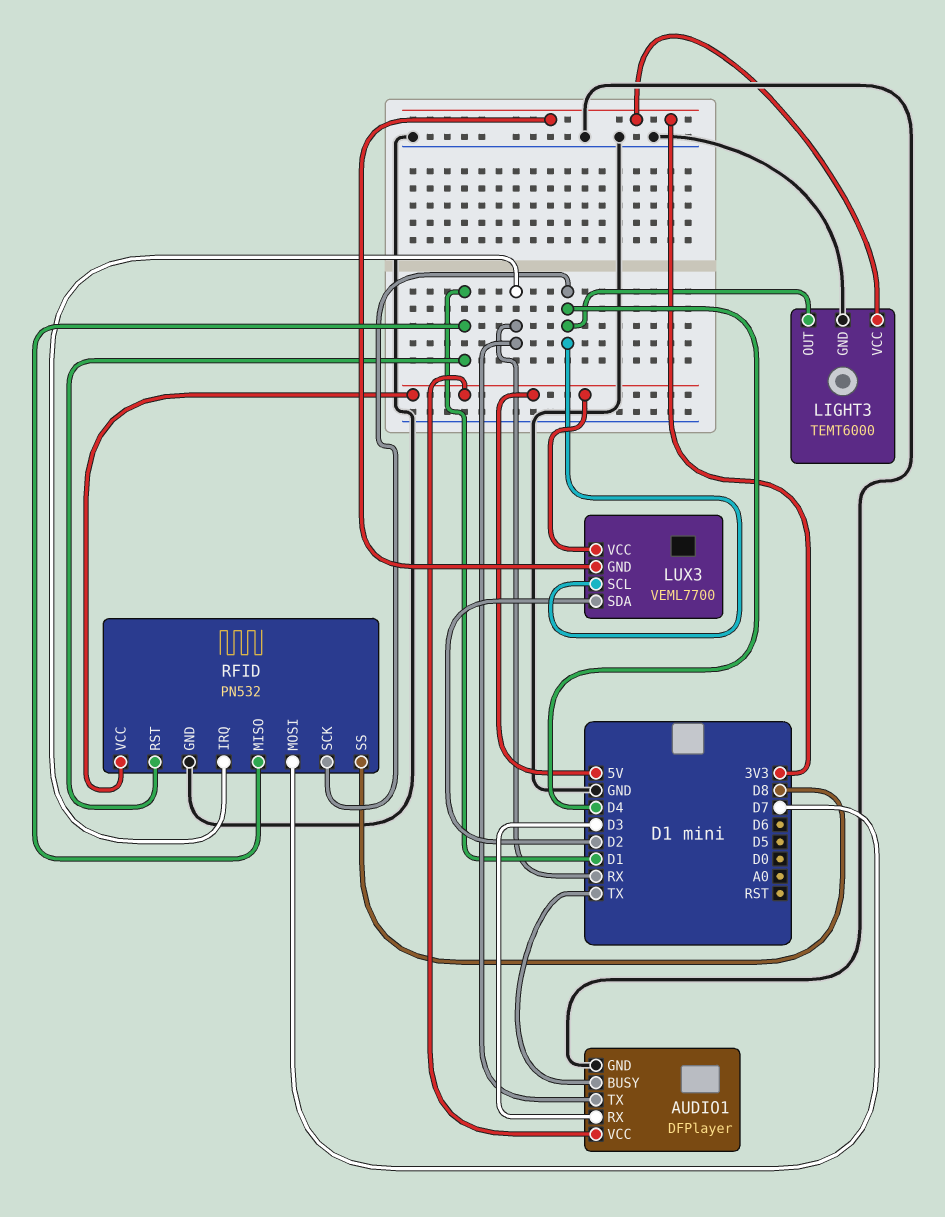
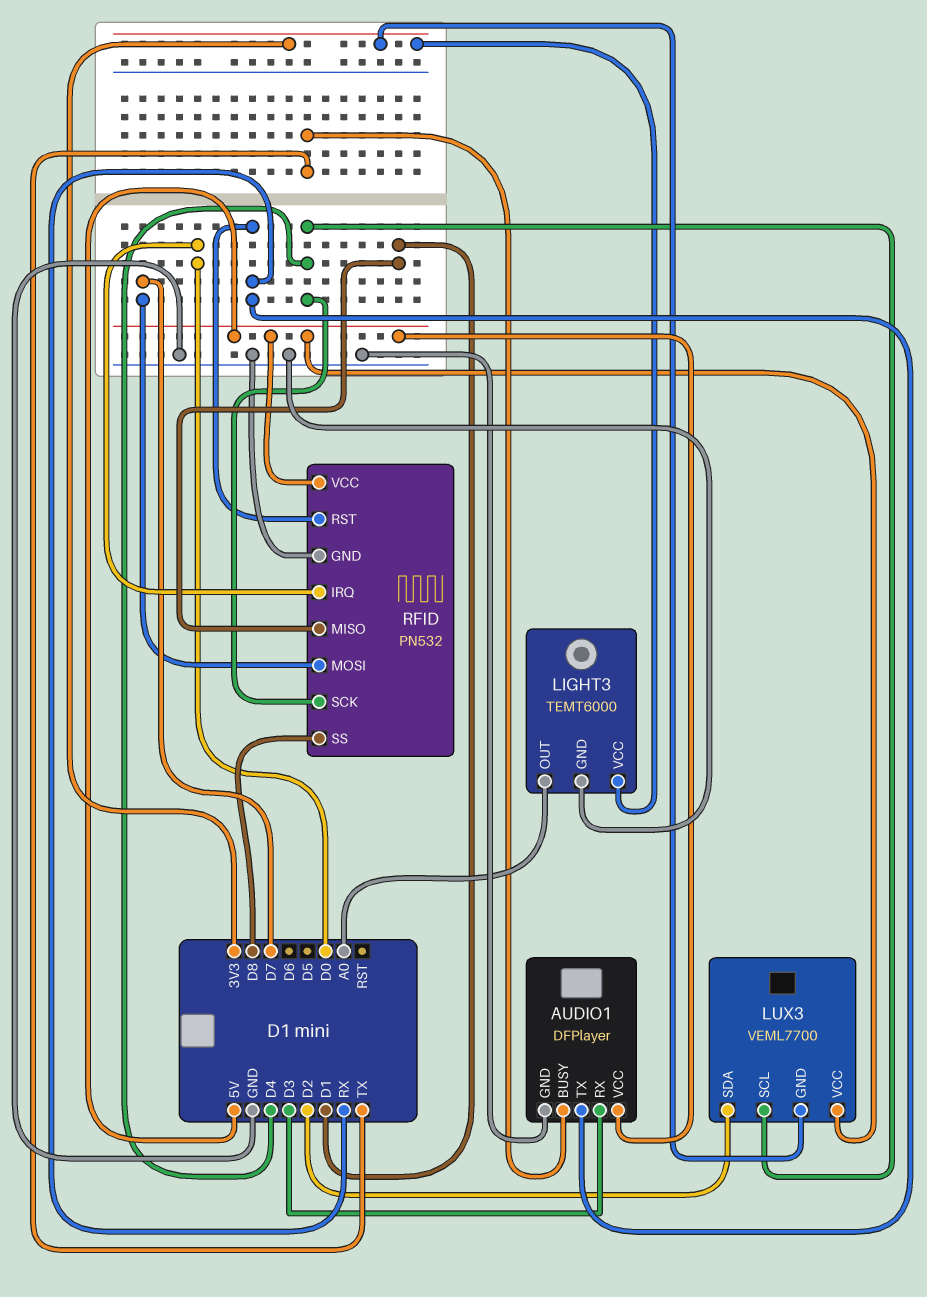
LIGHT3 pin OUT: D4 -> A0
RFID pin IRQ: RX -> D0
RFID pin RST: D1 -> RX

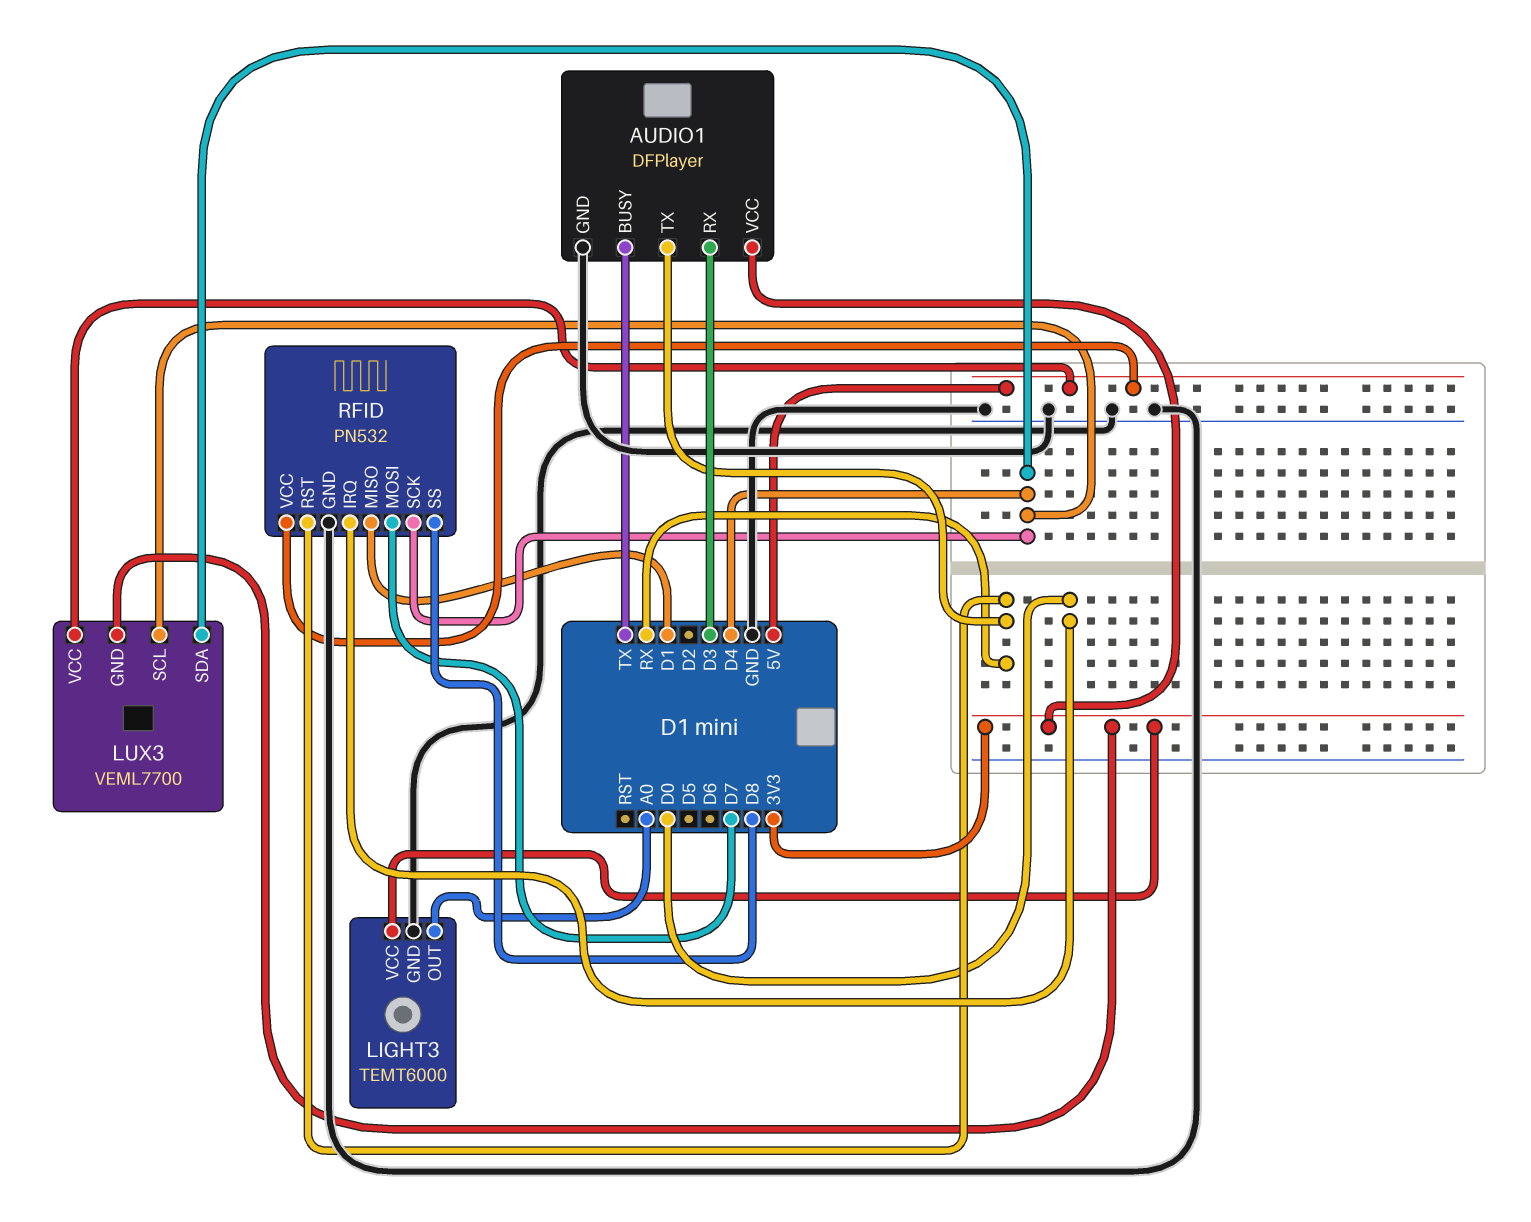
AUDIO1 pin VCC: 5V -> 3V3
LUX3 pin SDA: D2 -> D4

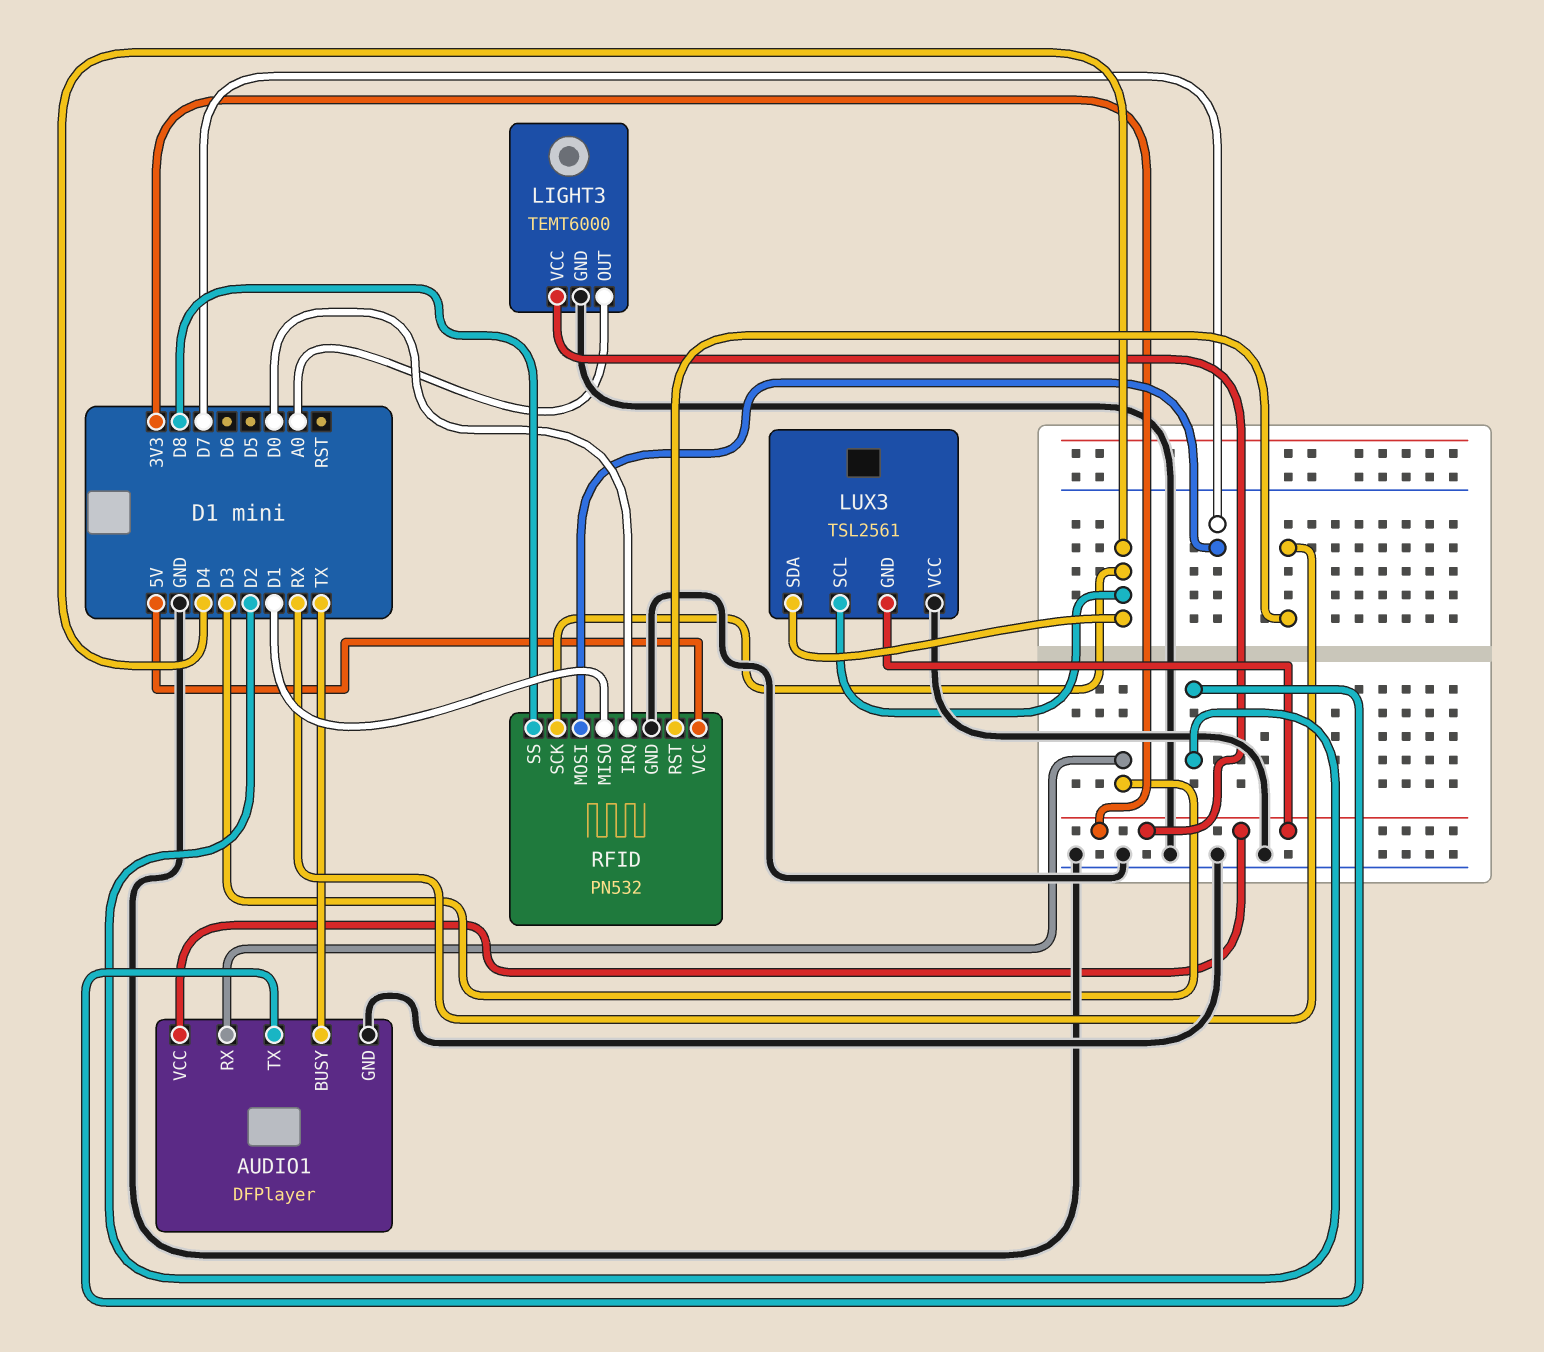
AUDIO1 pin TX: RX -> D2
LUX3: VEML7700 -> TSL2561
LUX3 pin VCC: 5V -> GND

